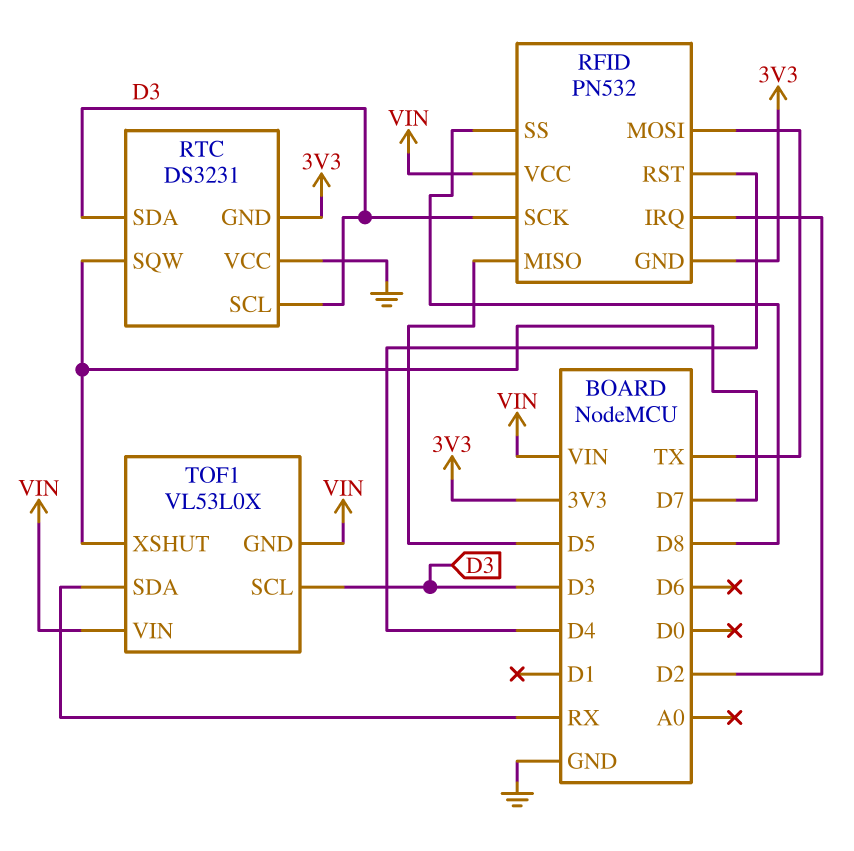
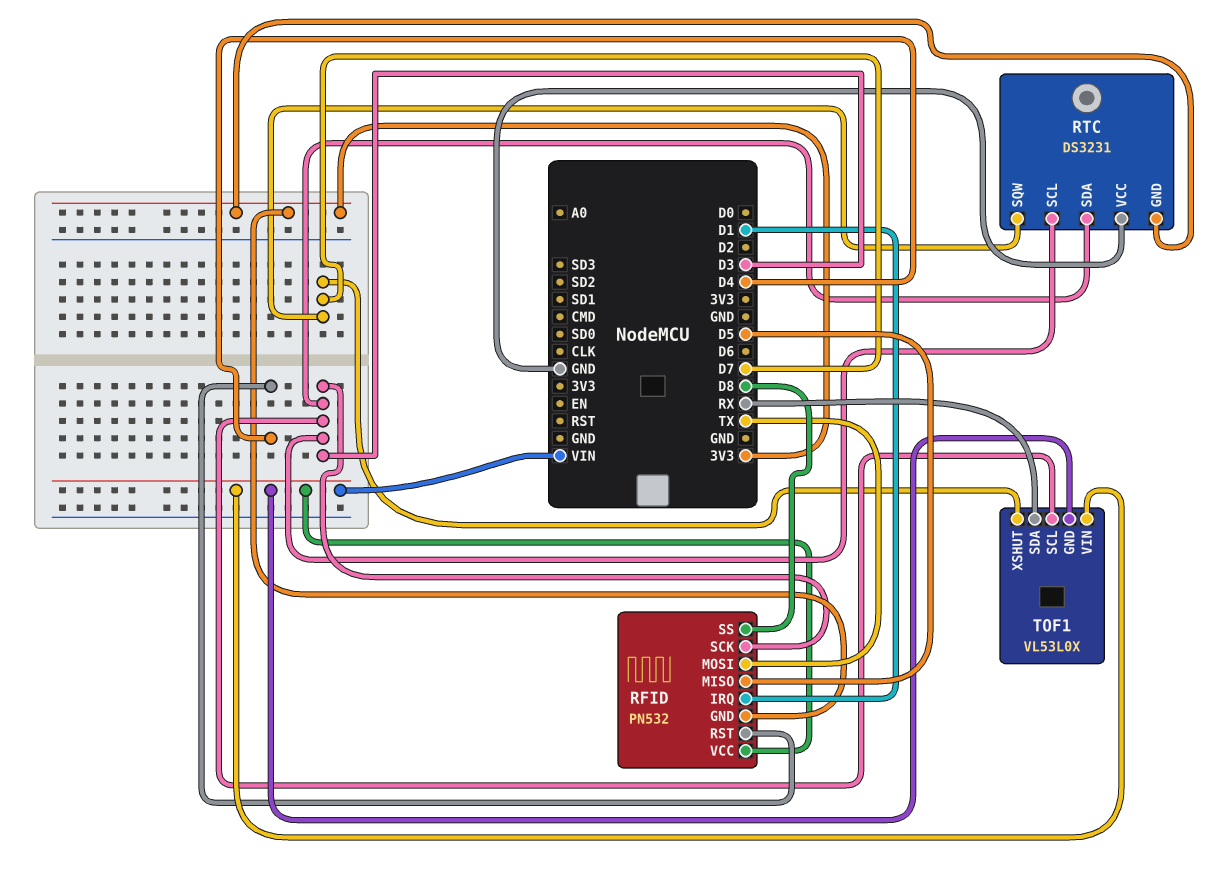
RFID pin IRQ: D2 -> D1

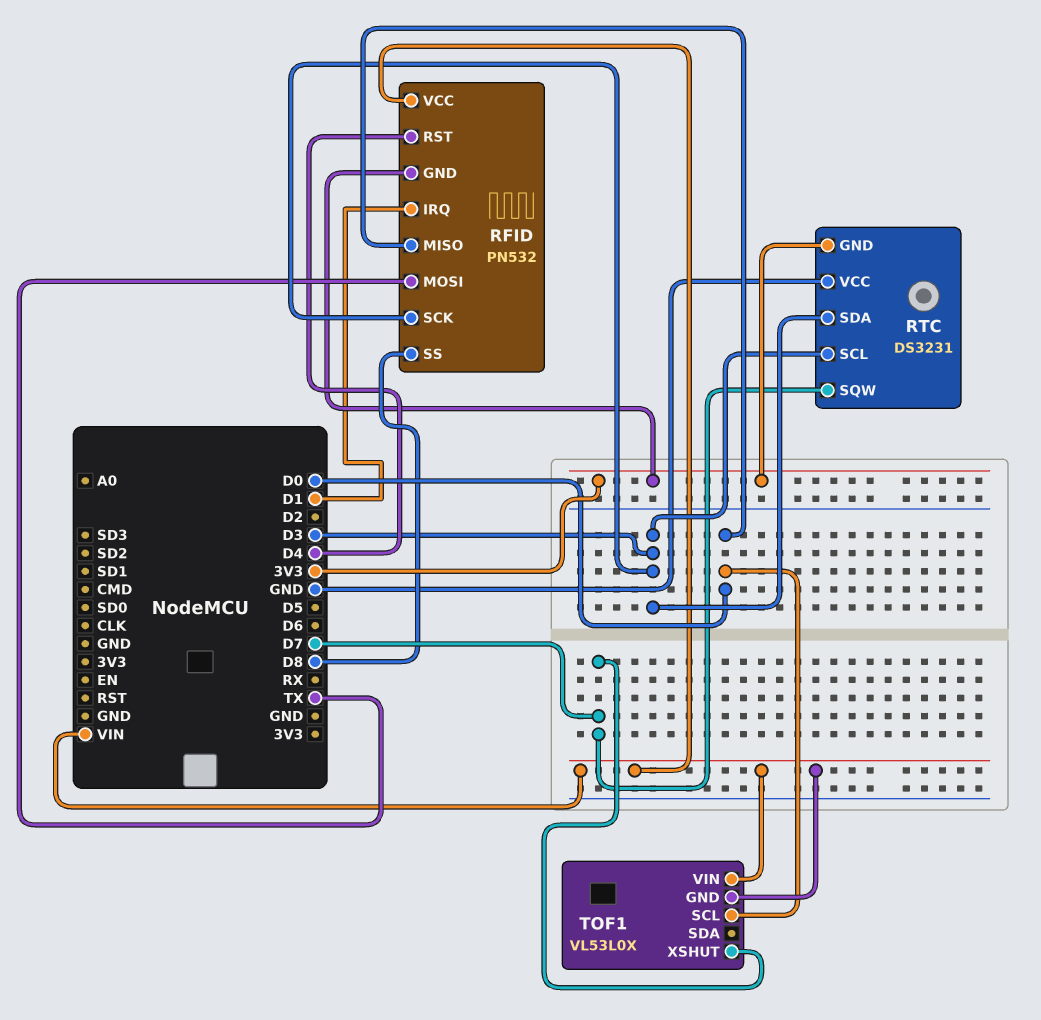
RFID pin MISO: D5 -> D0
TOF1 pin SCL: D3 -> D0
TOF1 pin SDA: RX -> none

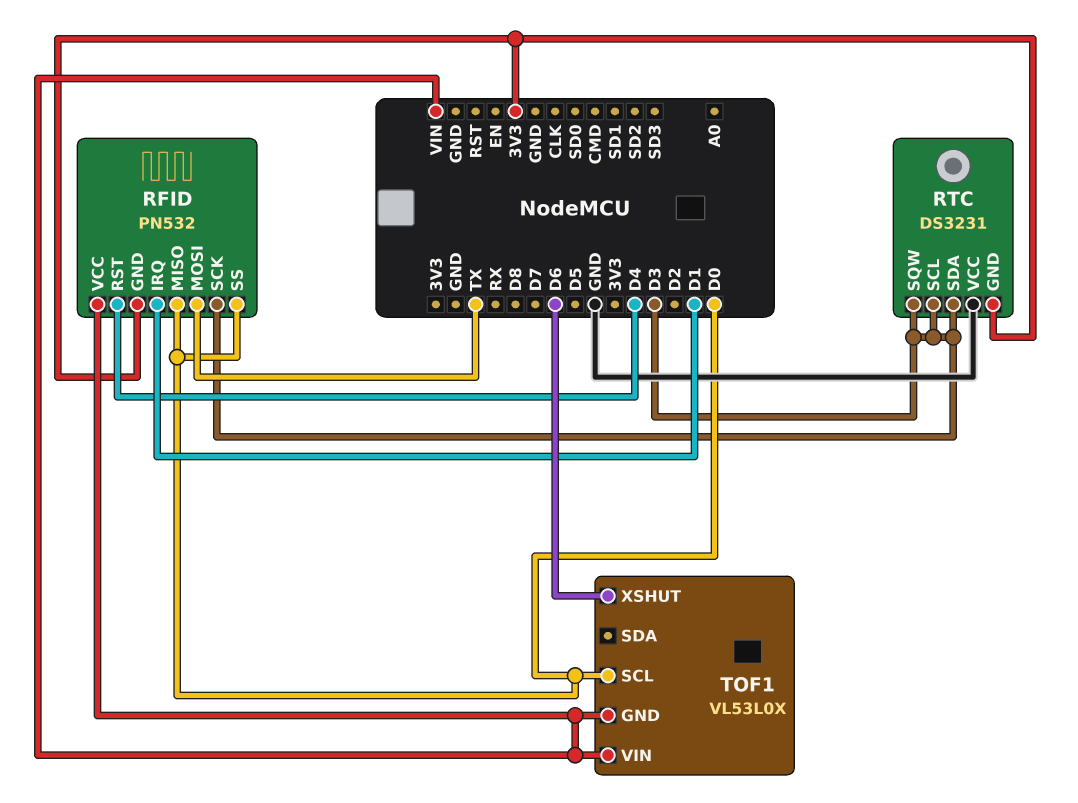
RFID pin SS: D8 -> D0
RTC pin SQW: D7 -> D3
TOF1 pin XSHUT: D7 -> D6

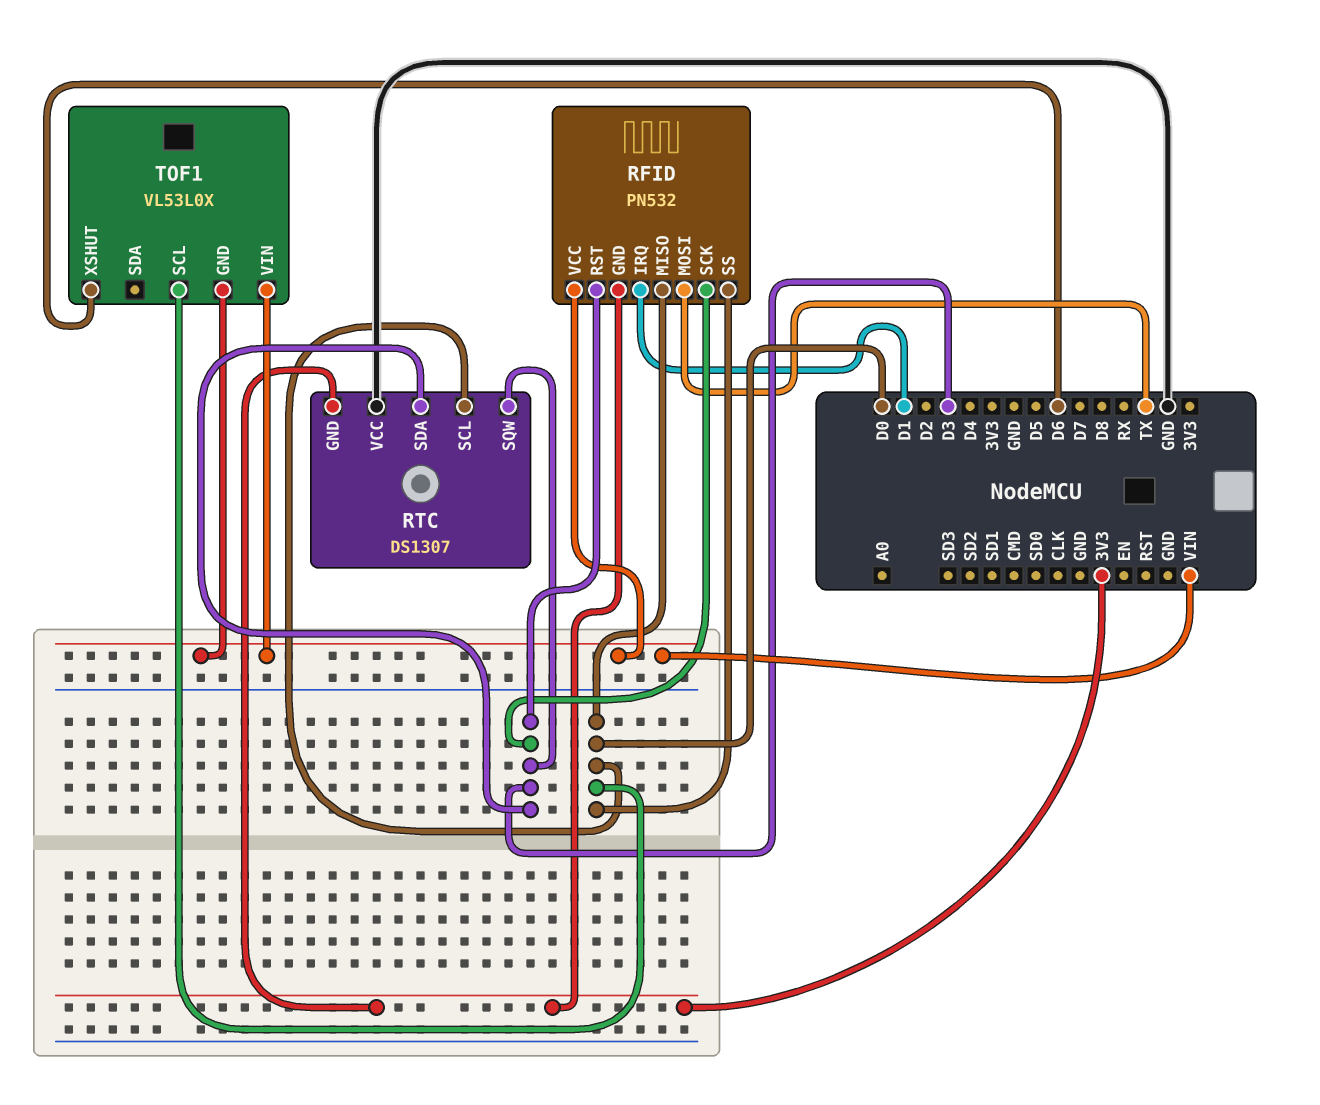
RFID pin RST: D4 -> D3
RTC: DS3231 -> DS1307
RTC pin SCL: D3 -> D0

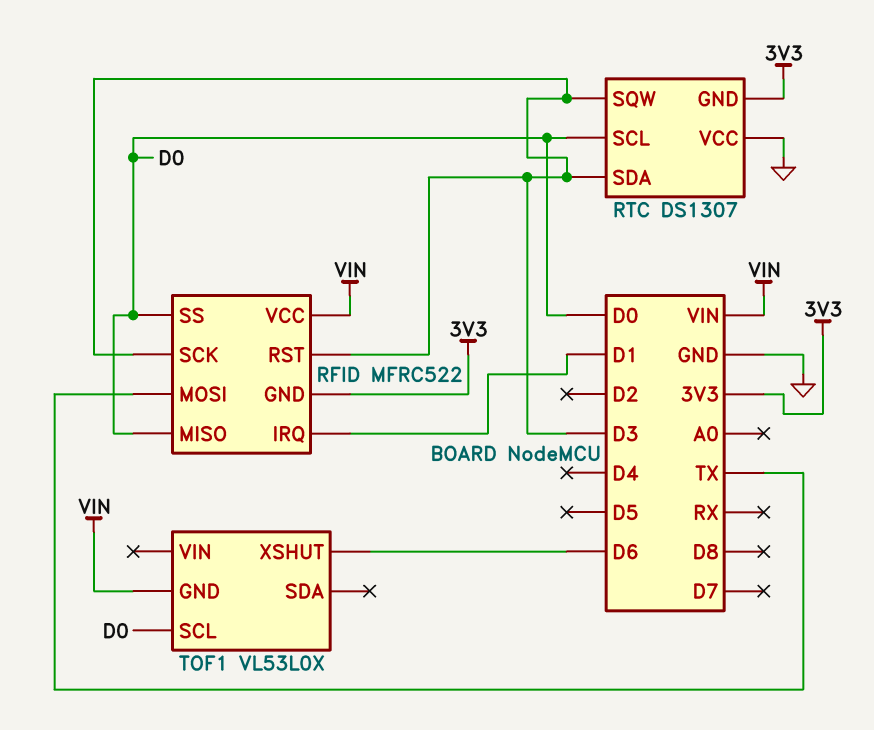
RFID: PN532 -> MFRC522
TOF1 pin VIN: VIN -> none

